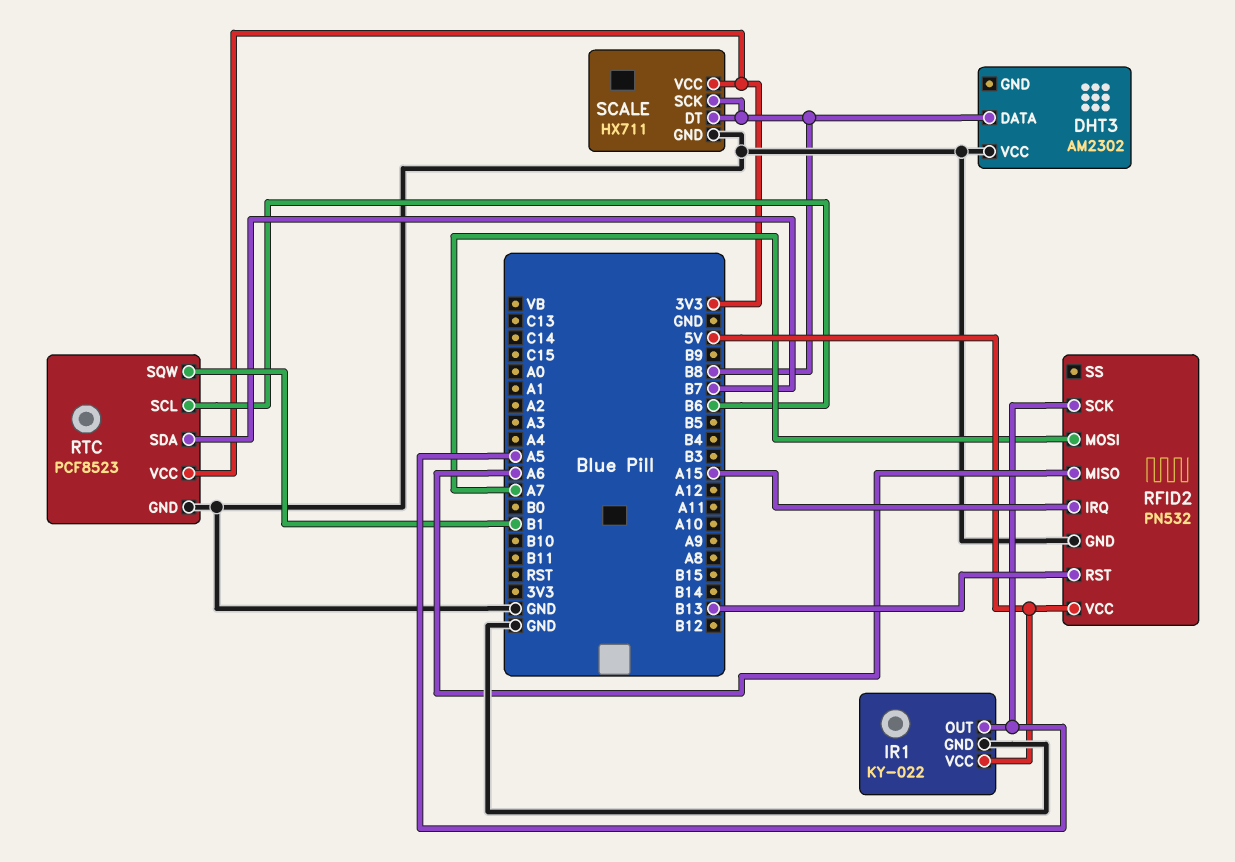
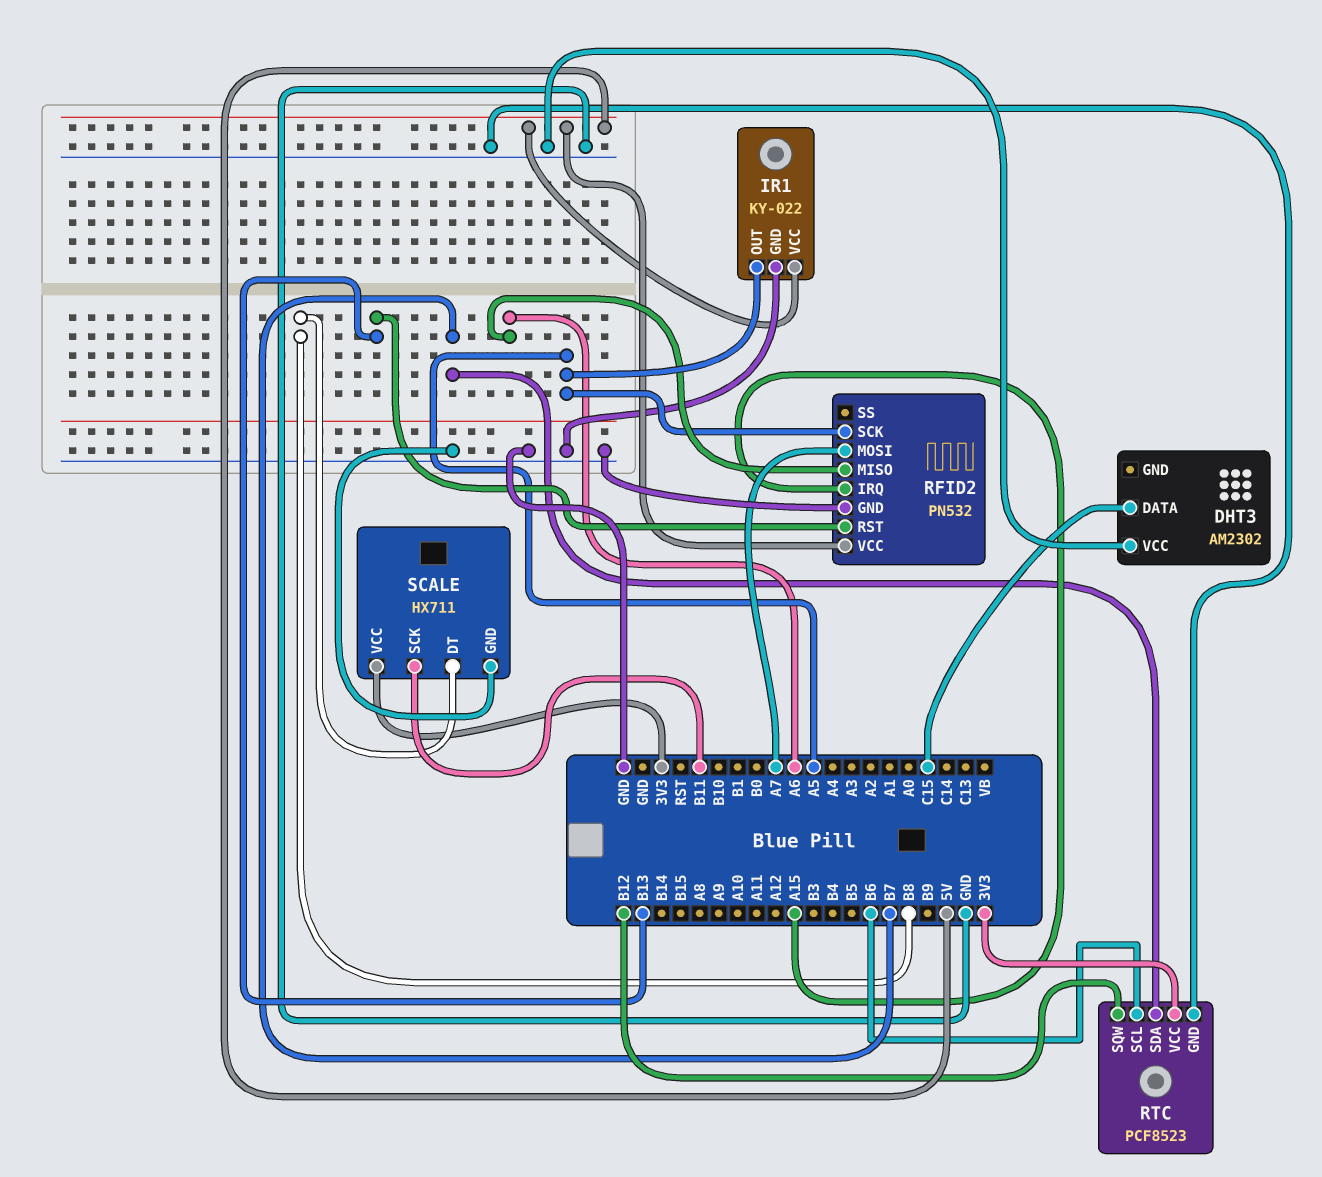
DHT3 pin DATA: B8 -> C15
RTC pin SQW: B1 -> B12
SCALE pin SCK: B8 -> B11

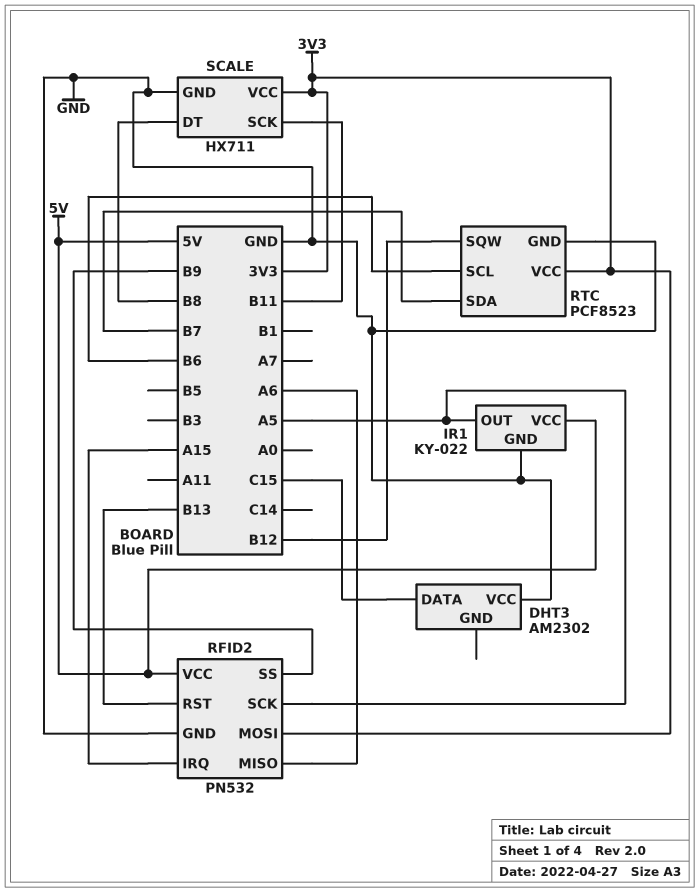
RFID2 pin MOSI: A7 -> 3V3
RFID2 pin SS: none -> B9

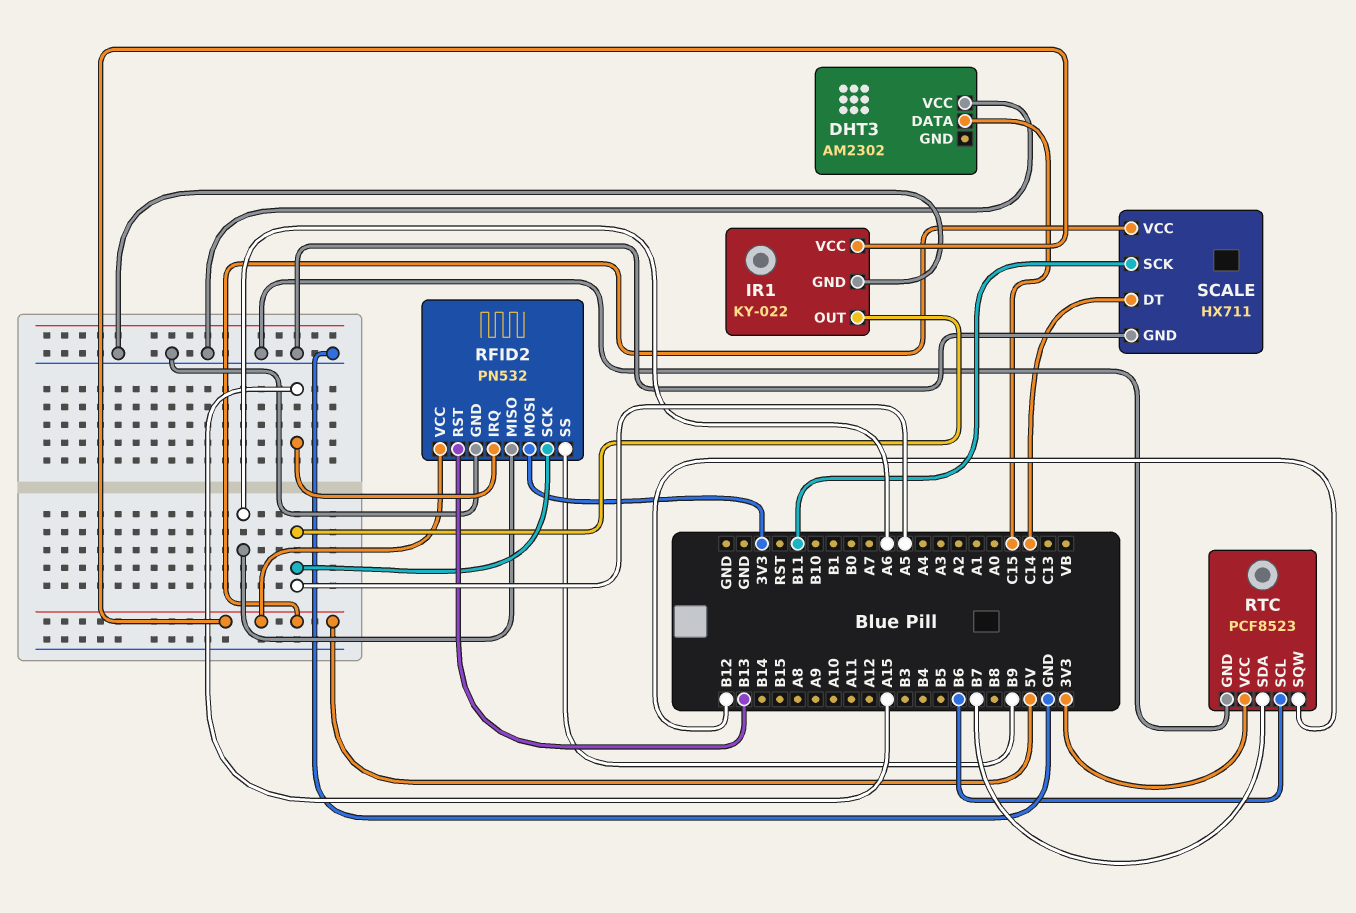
SCALE pin DT: B8 -> C14
SCALE pin VCC: 3V3 -> 5V

